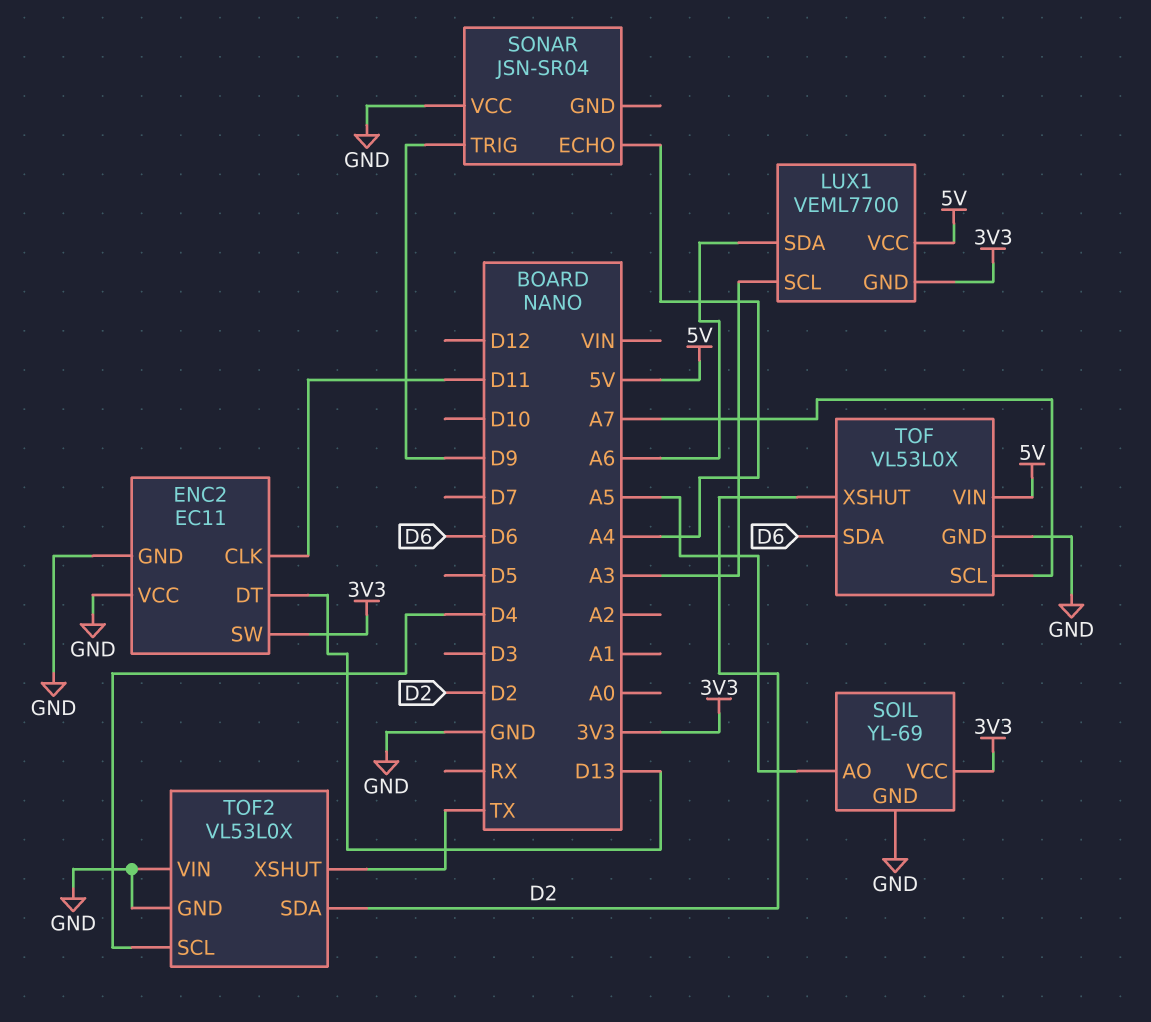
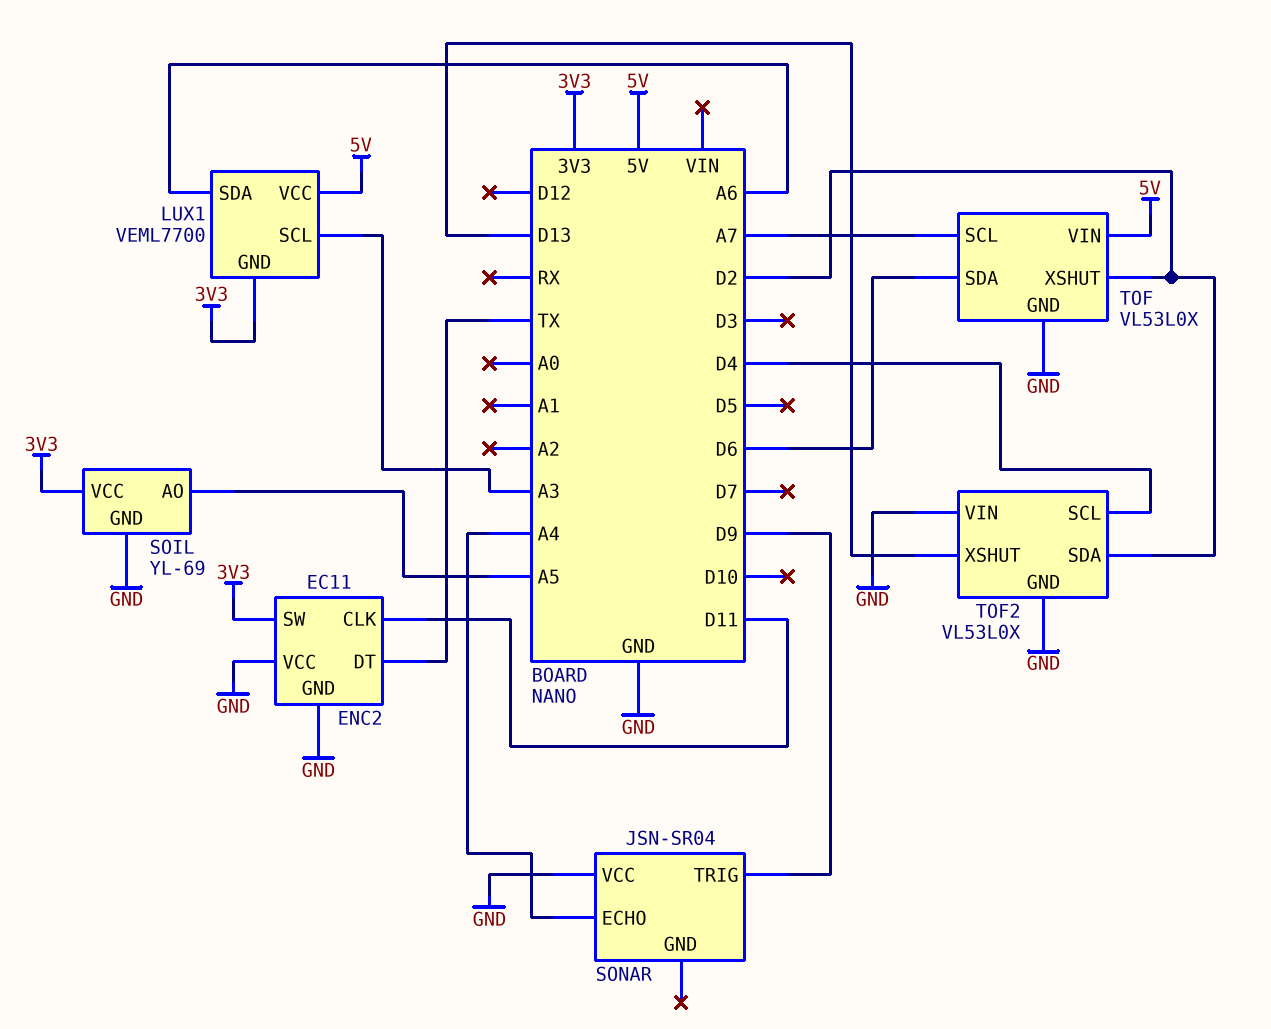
ENC2 pin DT: D13 -> TX
TOF2 pin XSHUT: TX -> D13

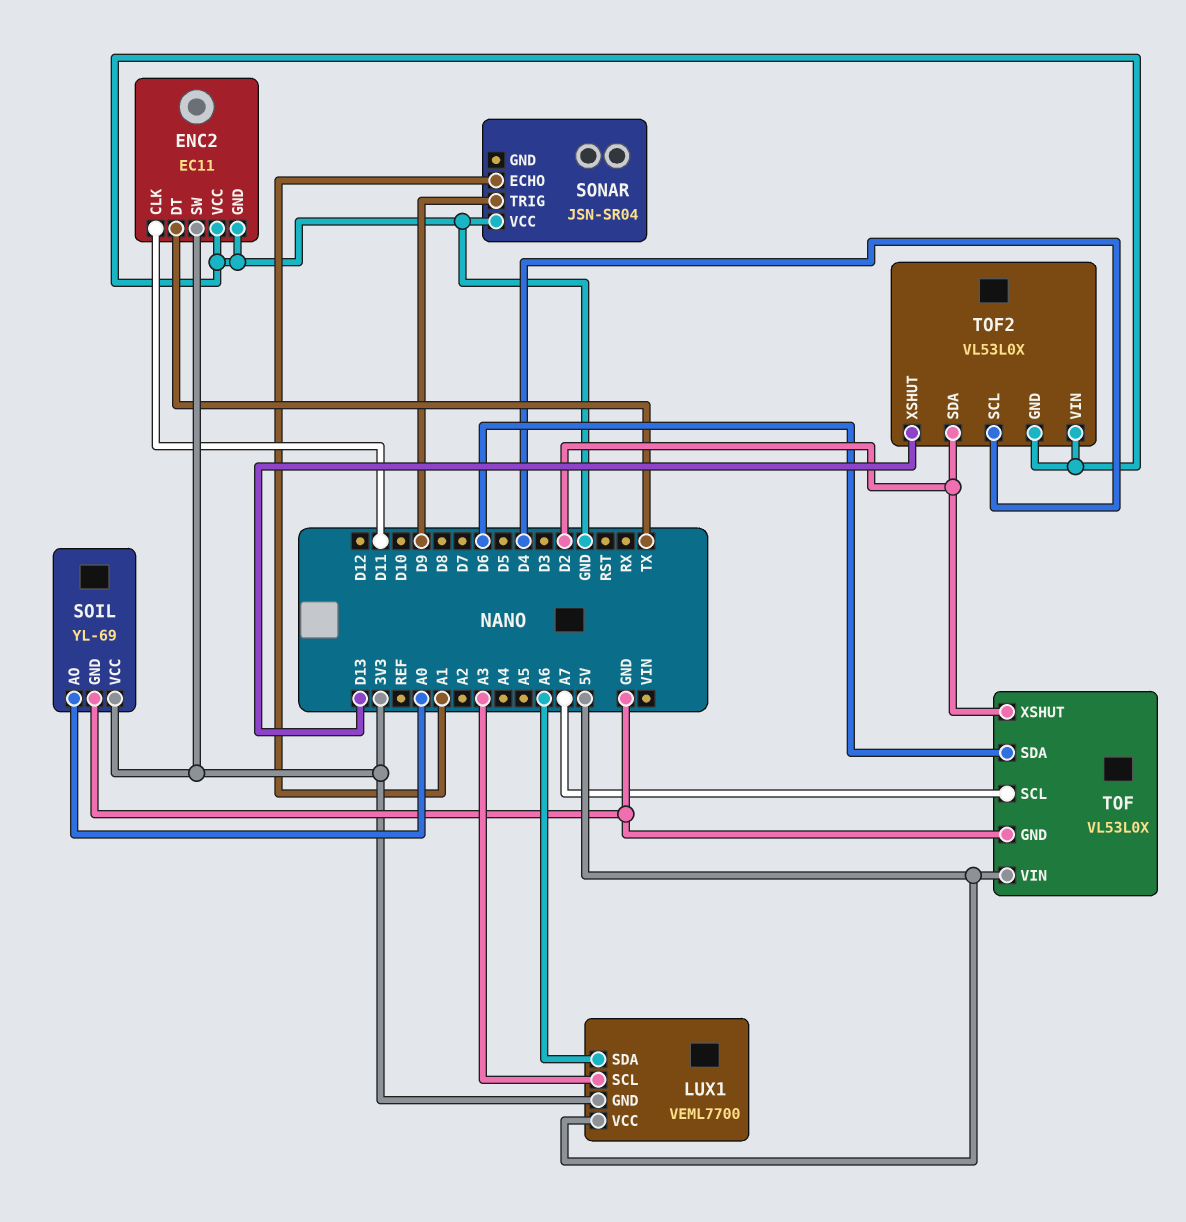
SOIL pin AO: A5 -> A0
SONAR pin ECHO: A4 -> A1

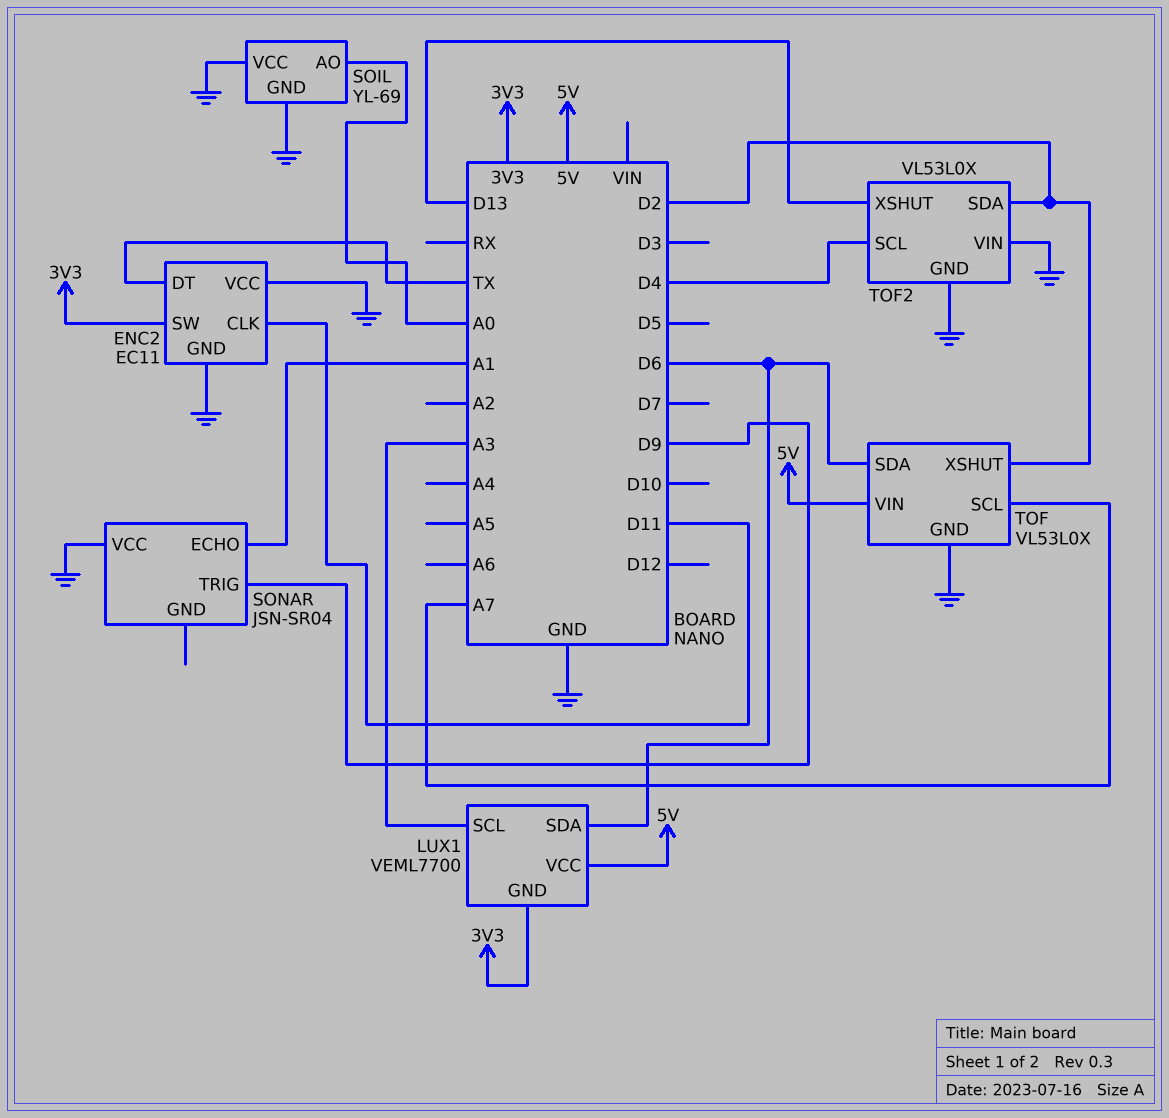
LUX1 pin SDA: A6 -> D6
SOIL pin VCC: 3V3 -> GND

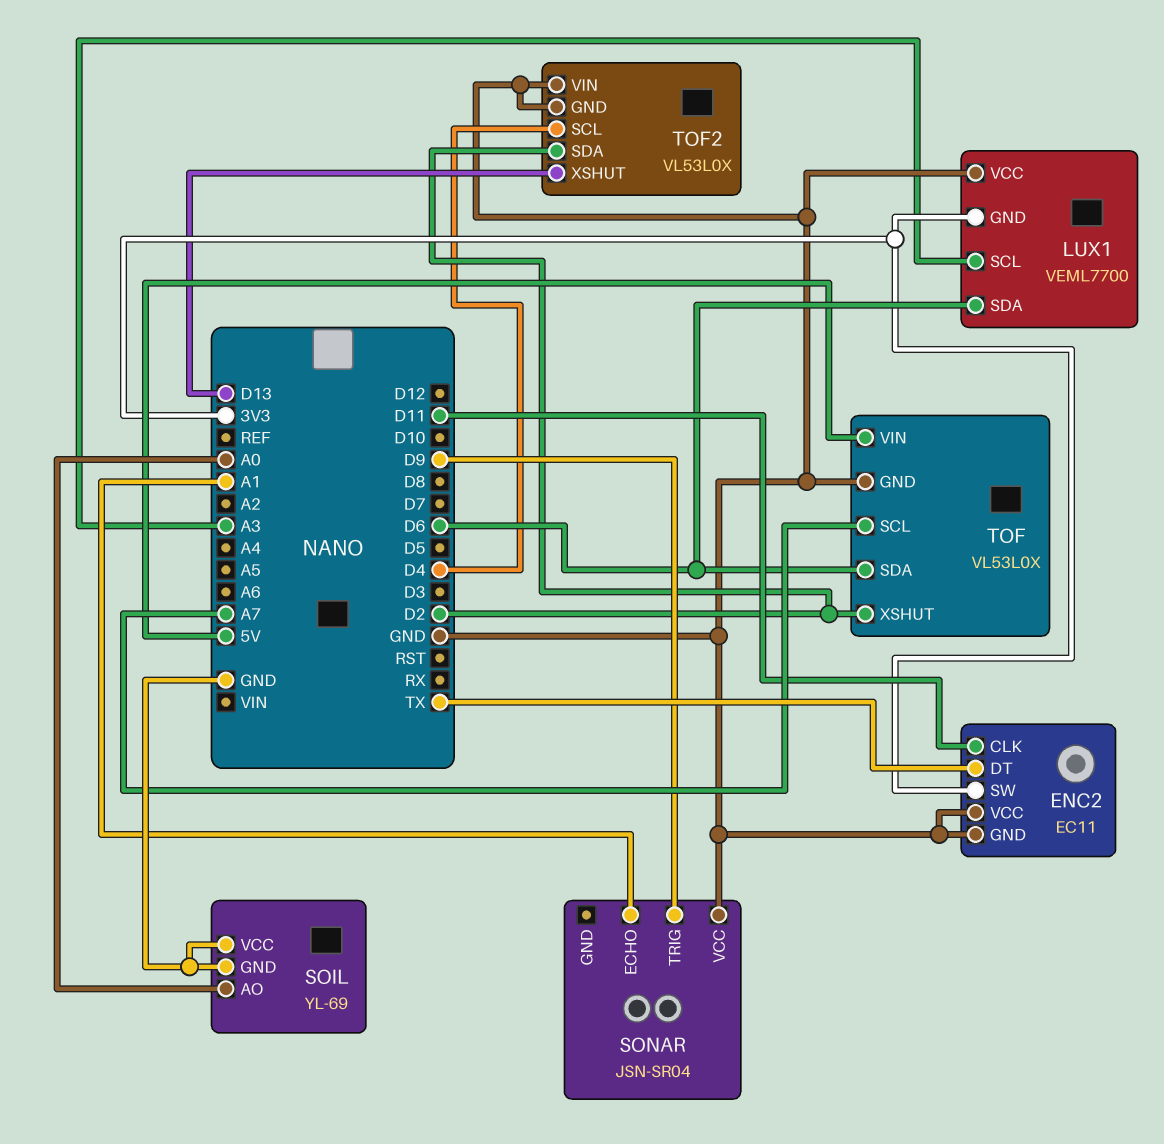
LUX1 pin VCC: 5V -> GND

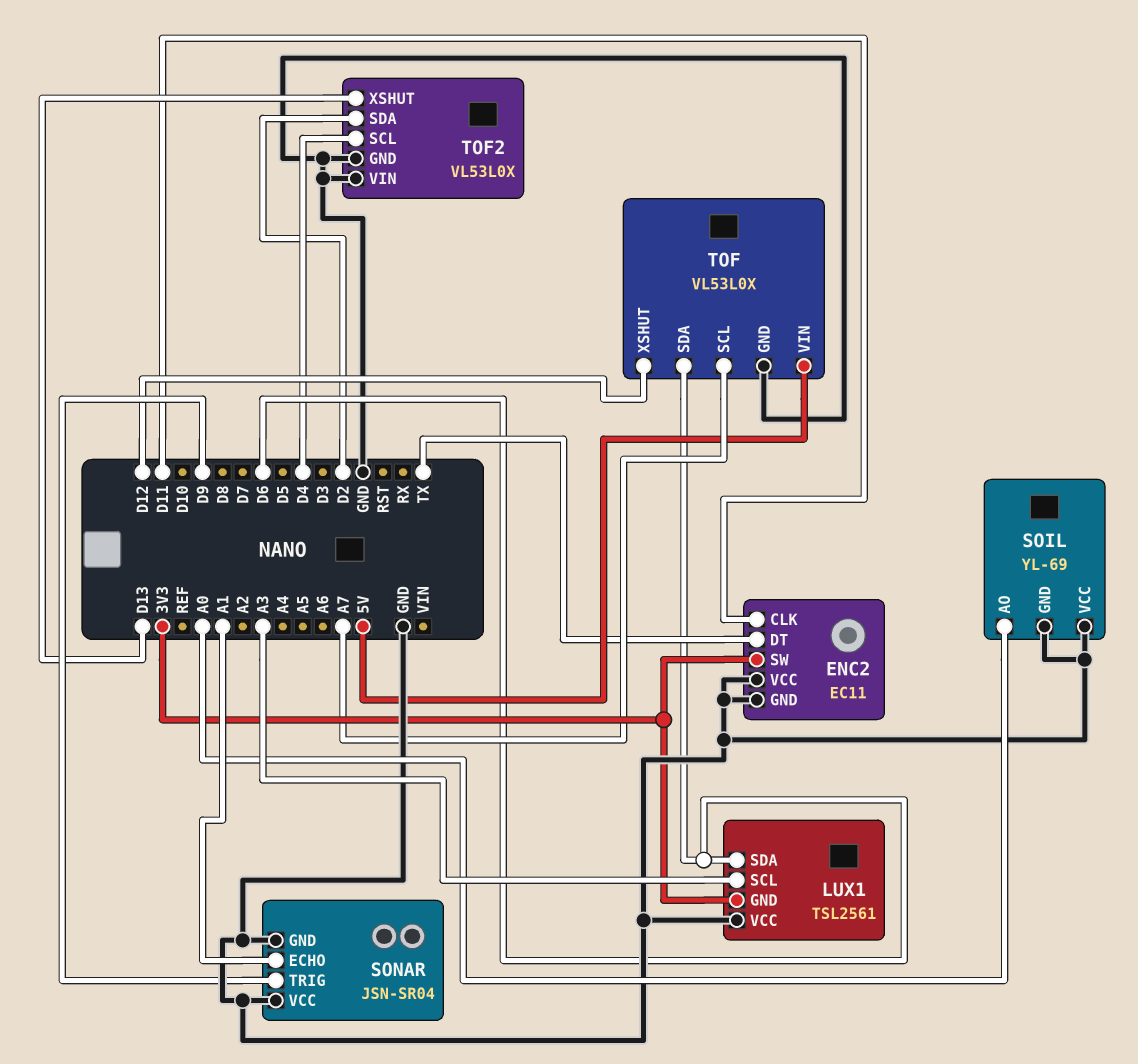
LUX1: VEML7700 -> TSL2561
SONAR pin GND: none -> GND
TOF pin XSHUT: D2 -> D12

